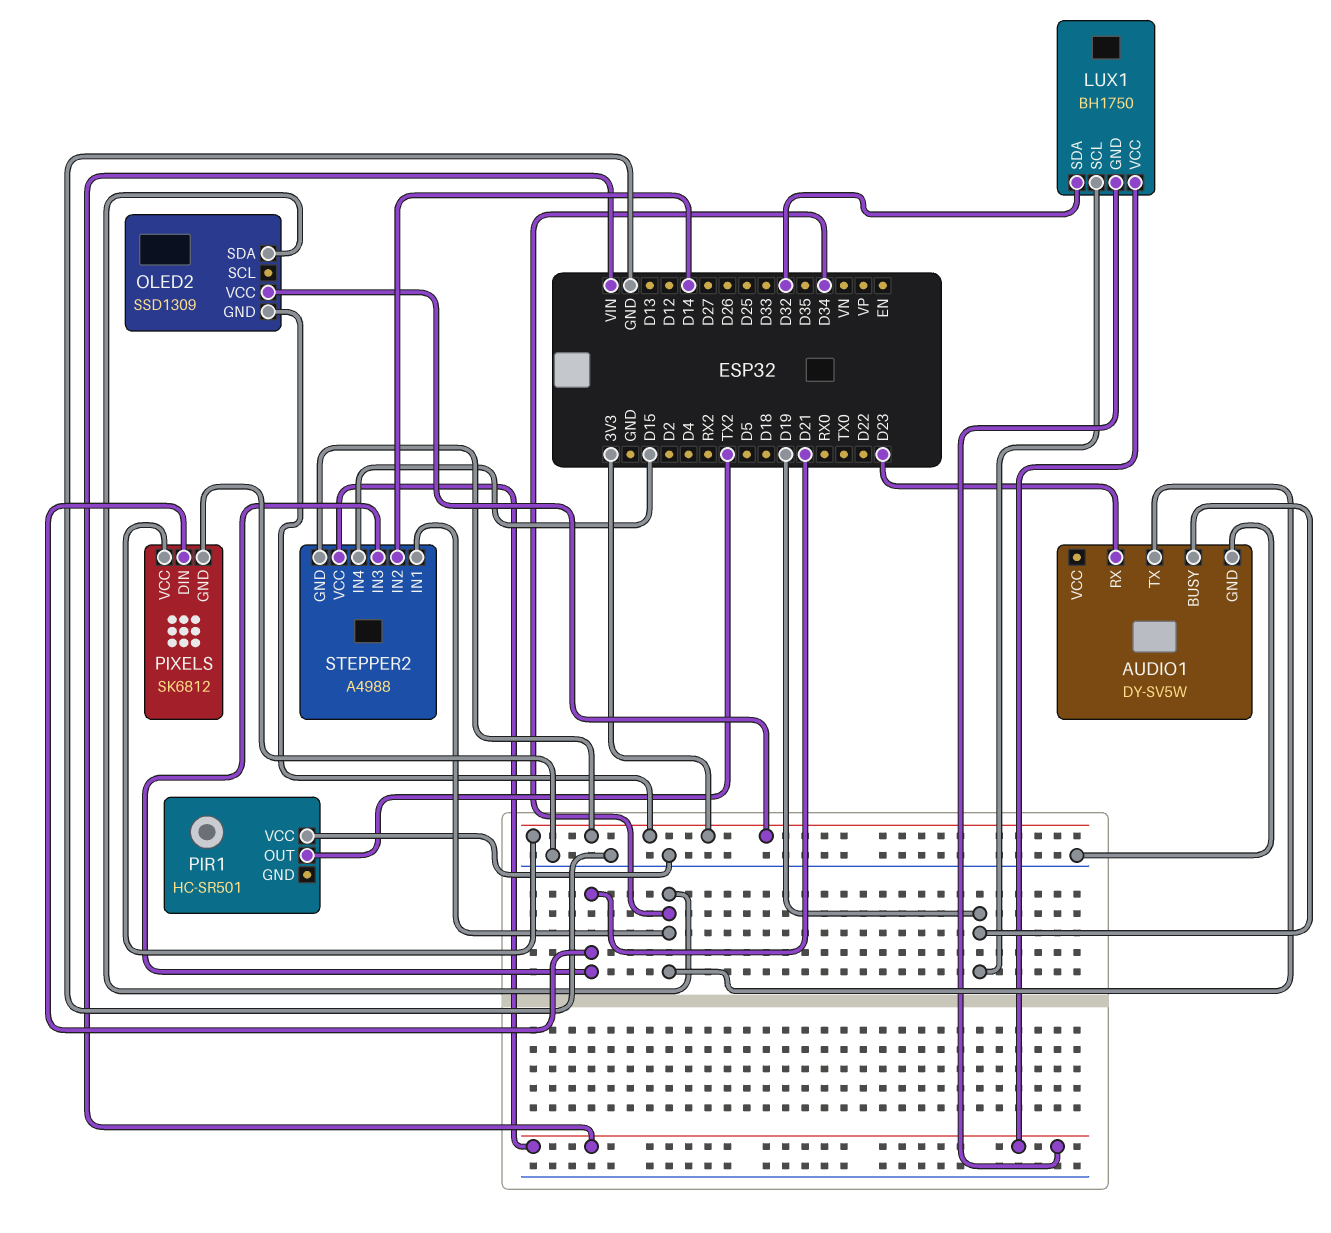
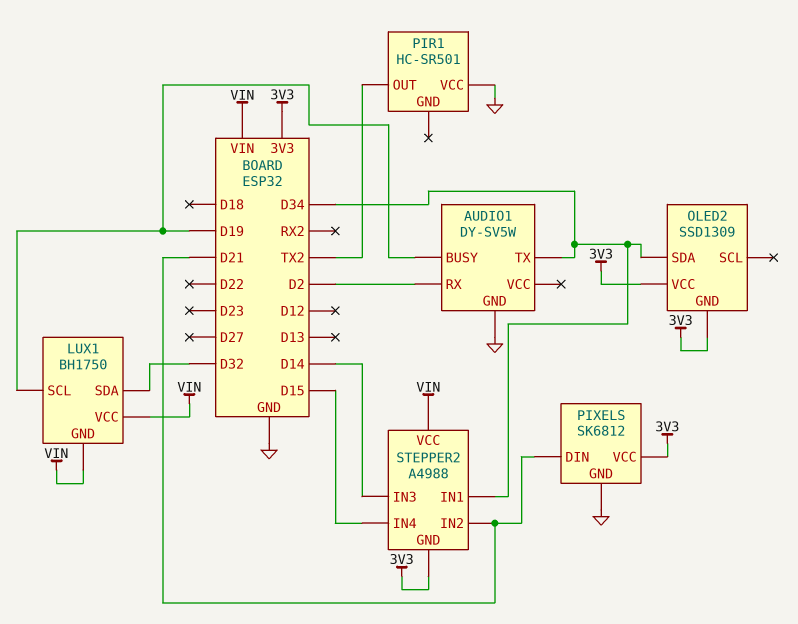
AUDIO1 pin RX: D23 -> D2
STEPPER2 pin IN2: D14 -> D21
STEPPER2 pin IN3: D21 -> D14

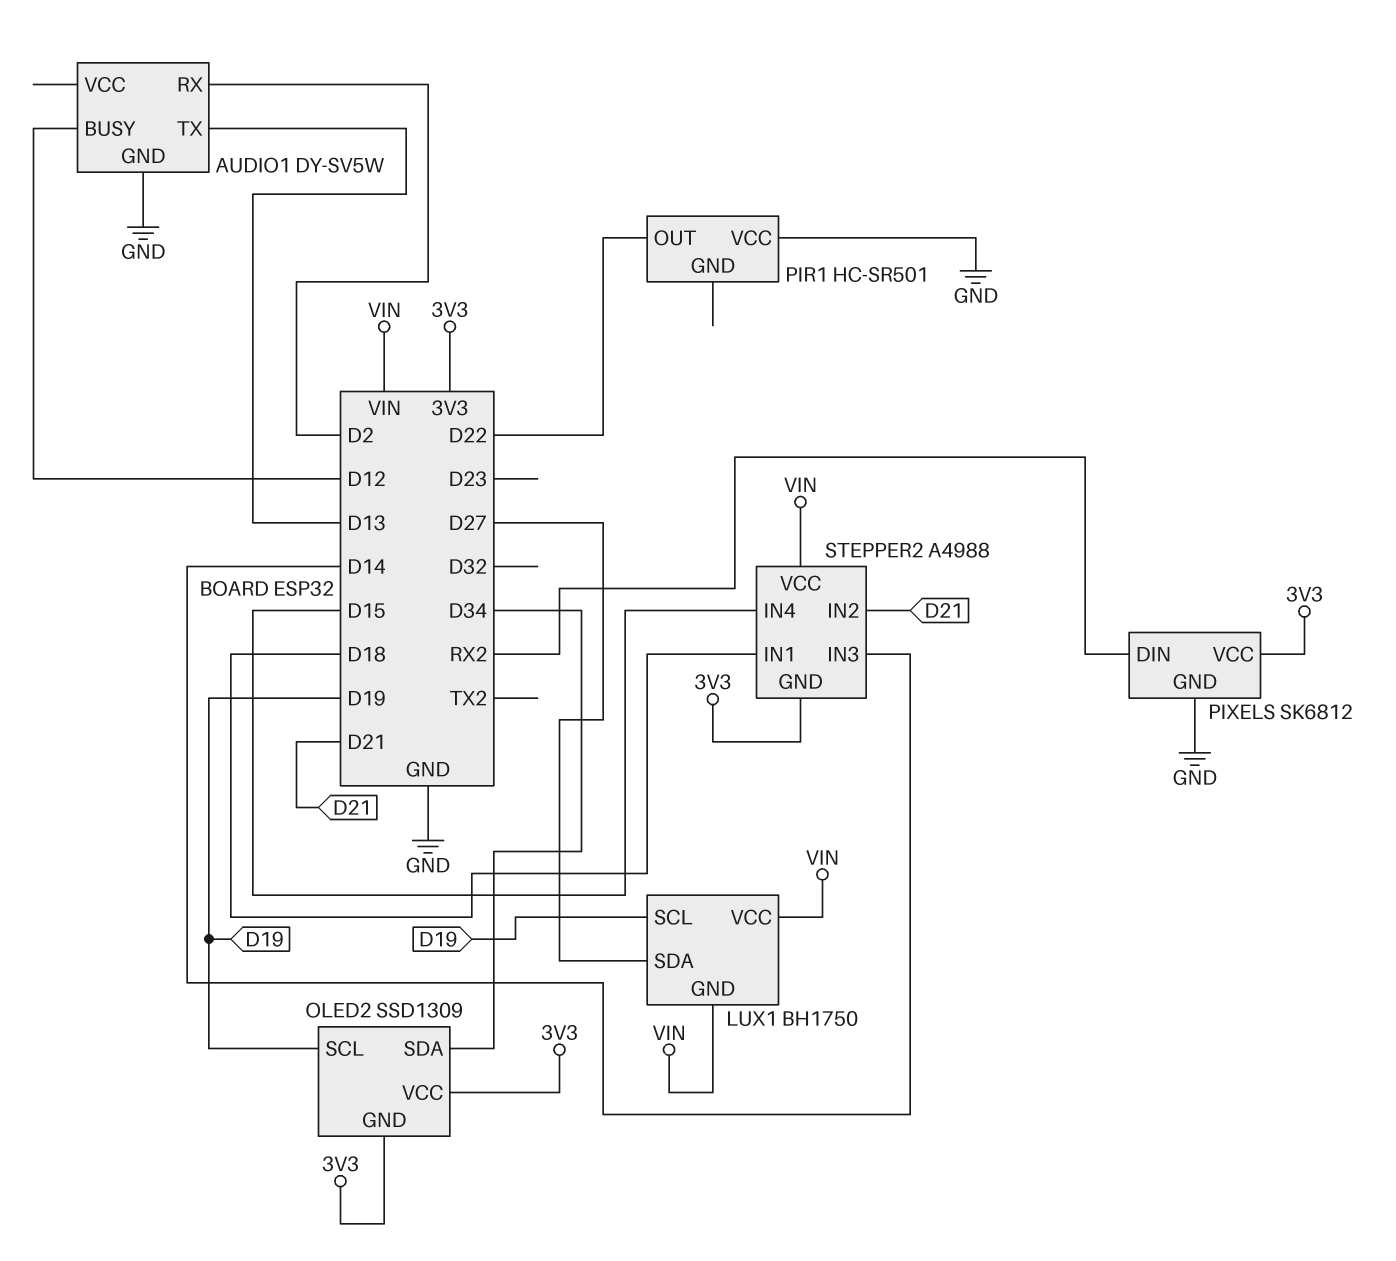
AUDIO1 pin BUSY: D19 -> D12
AUDIO1 pin TX: D34 -> D13
LUX1 pin SDA: D32 -> D27
OLED2 pin SCL: none -> D19
PIR1 pin OUT: TX2 -> D22
PIXELS pin DIN: D21 -> RX2
STEPPER2 pin IN1: D34 -> D18

